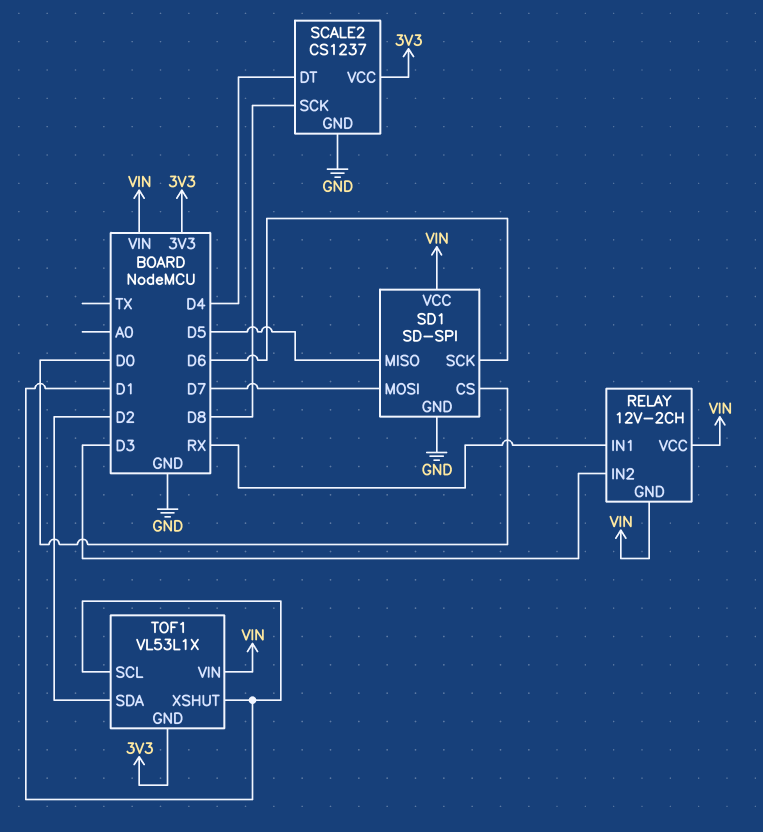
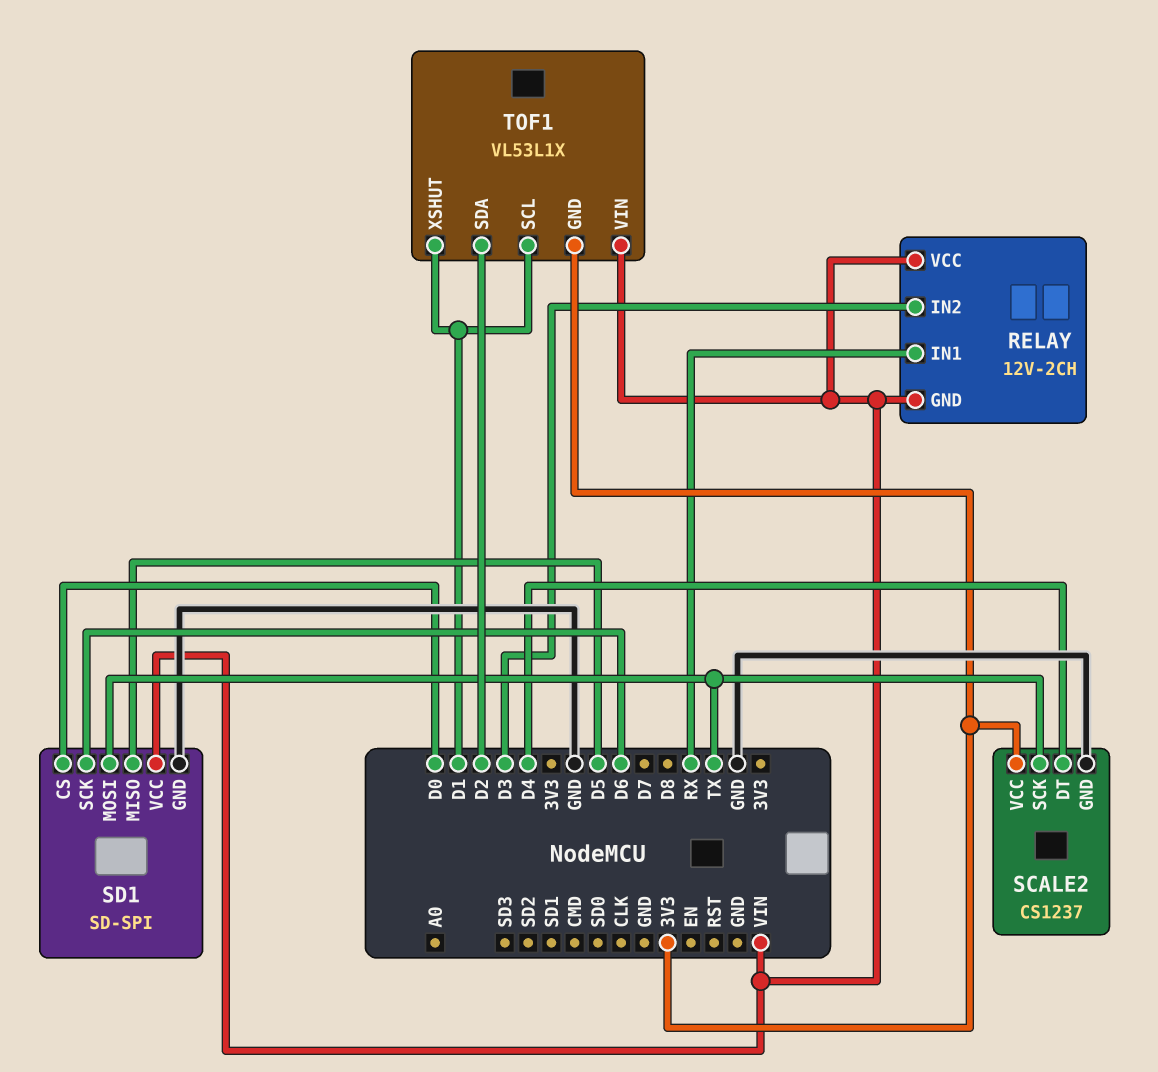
SCALE2 pin SCK: D8 -> TX
SD1 pin MOSI: D7 -> TX

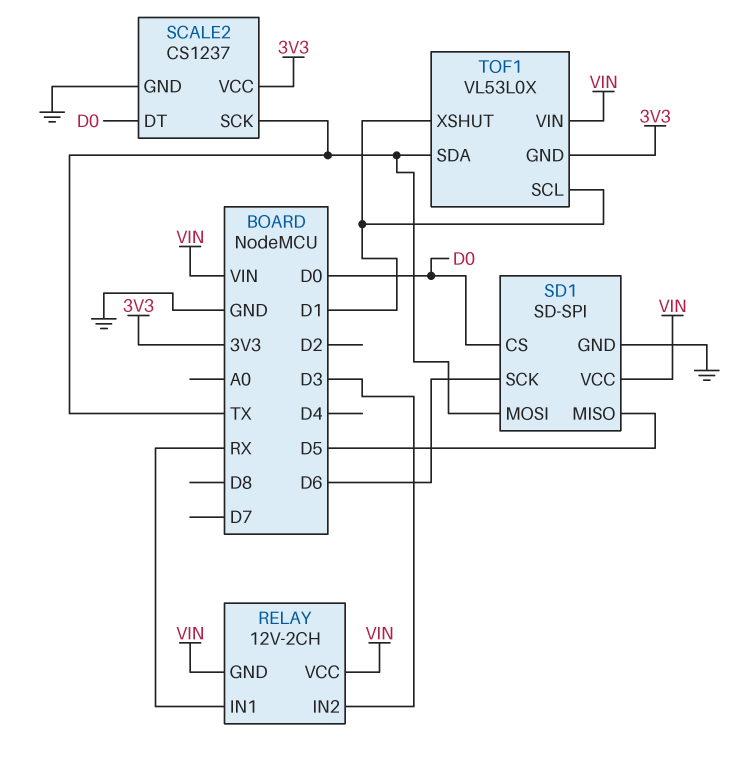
SCALE2 pin DT: D4 -> D0
TOF1: VL53L1X -> VL53L0X
TOF1 pin SDA: D2 -> TX

